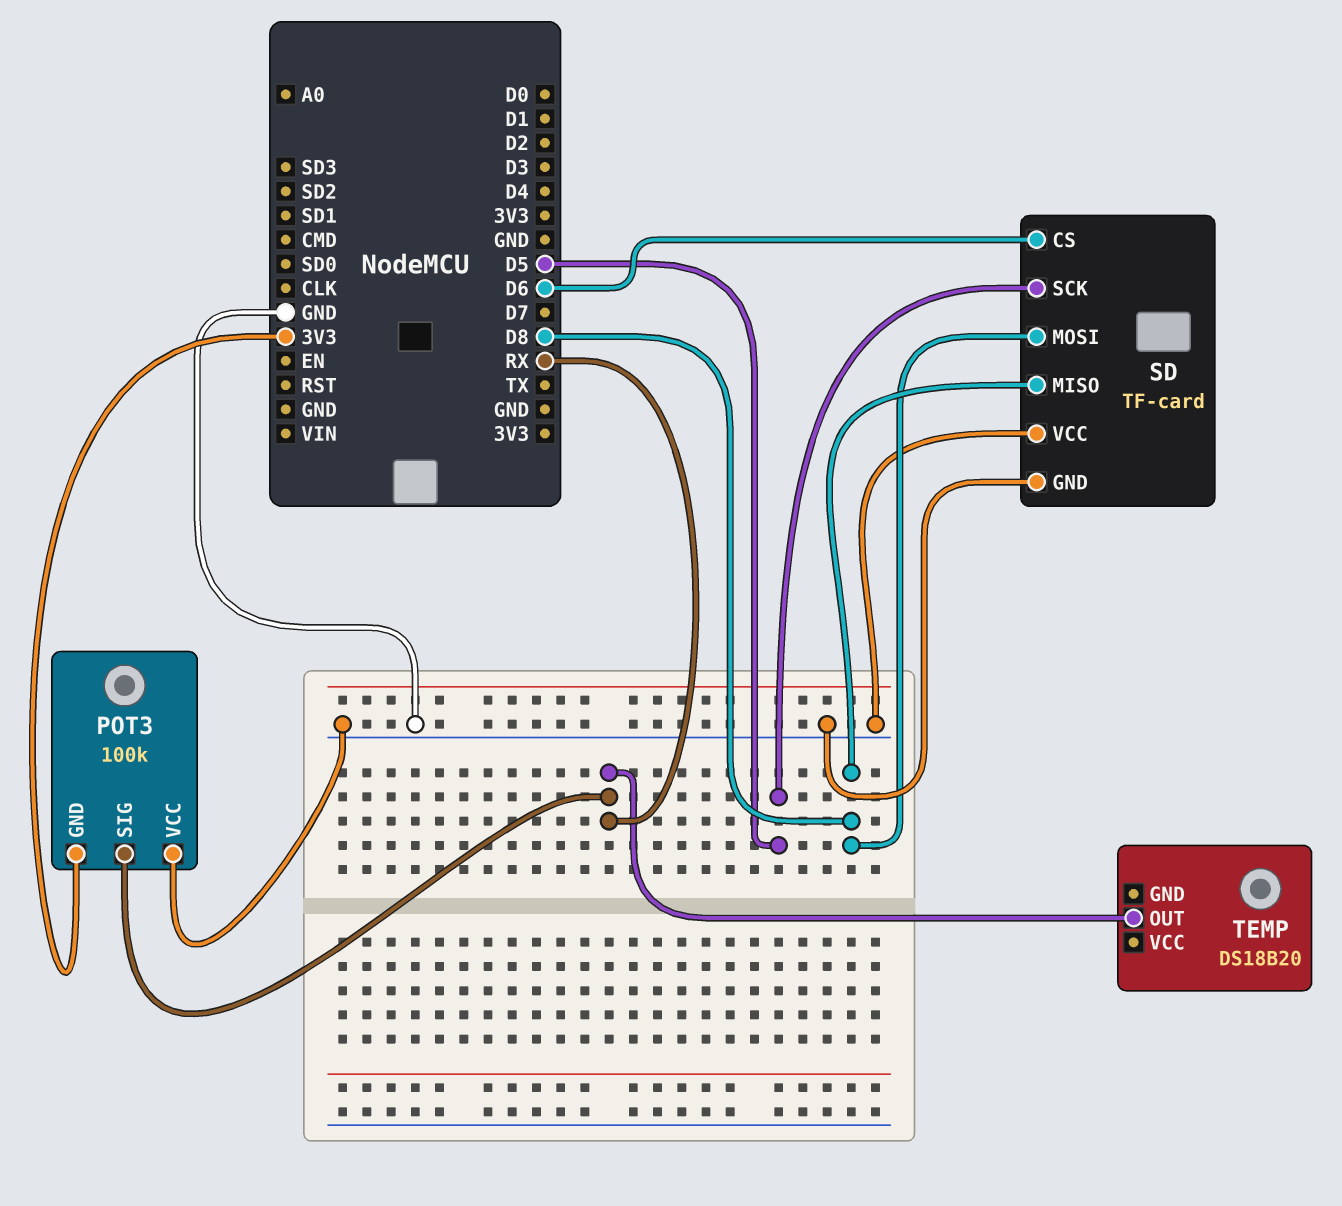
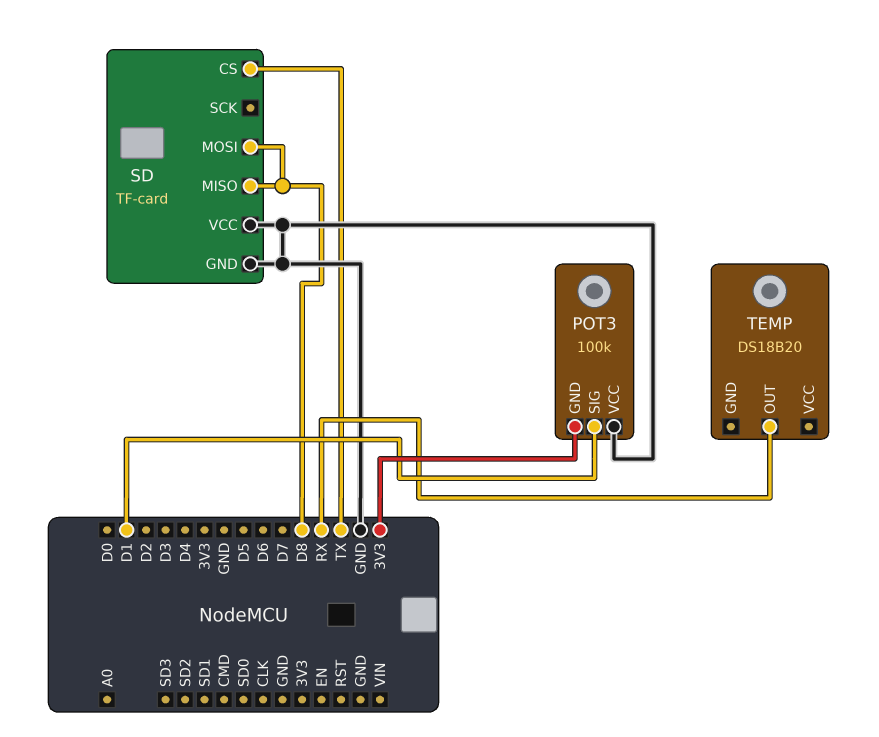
POT3 pin SIG: RX -> D1
SD pin CS: D6 -> TX
SD pin SCK: D5 -> none

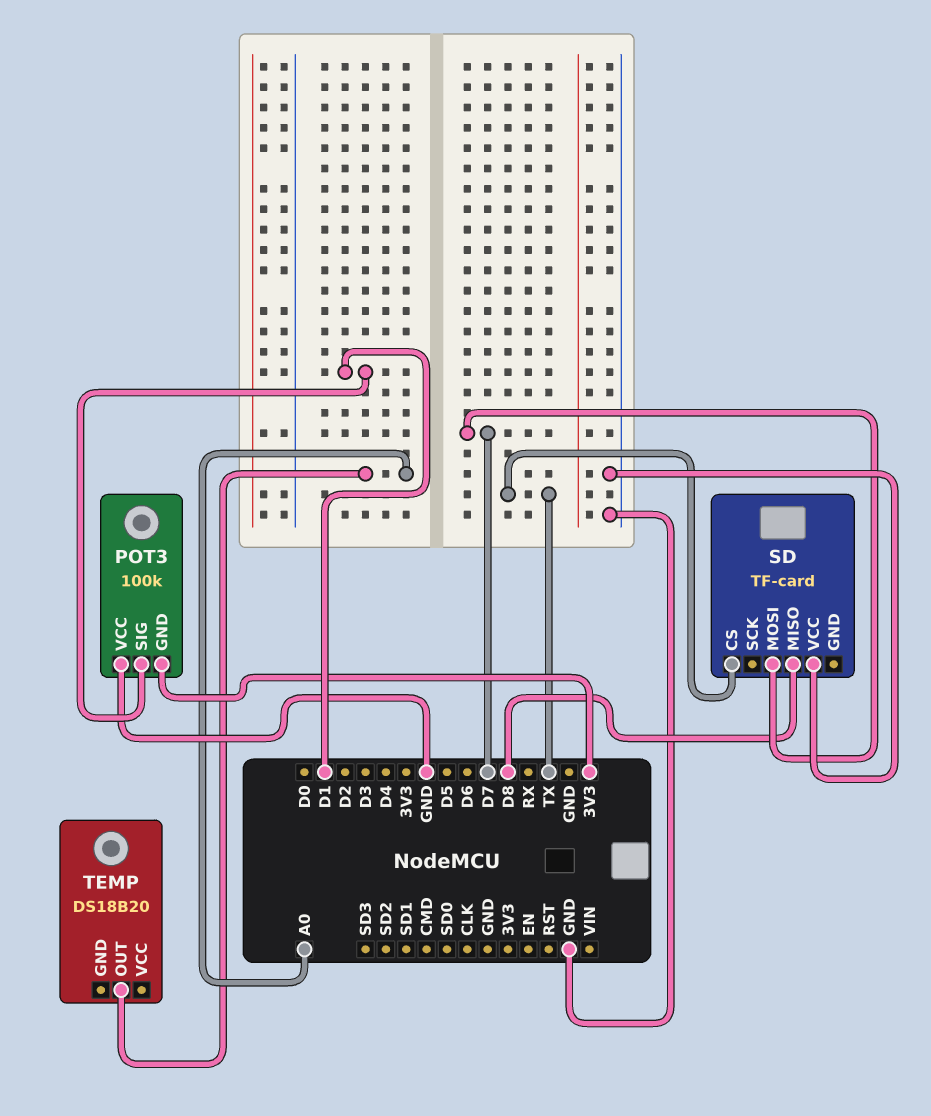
SD pin GND: GND -> none
SD pin MOSI: D8 -> D7
TEMP pin OUT: RX -> A0

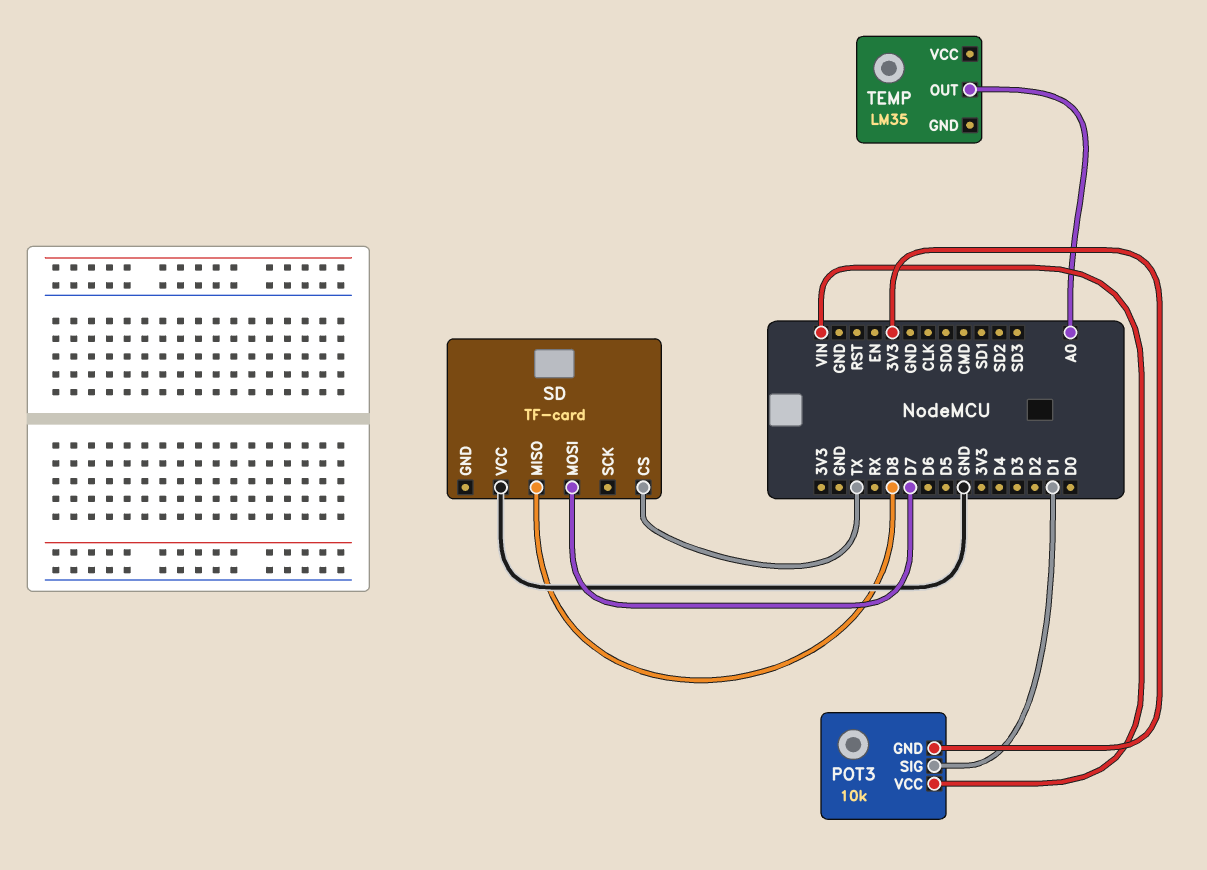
POT3: 100k -> 10k
POT3 pin VCC: GND -> VIN
TEMP: DS18B20 -> LM35

